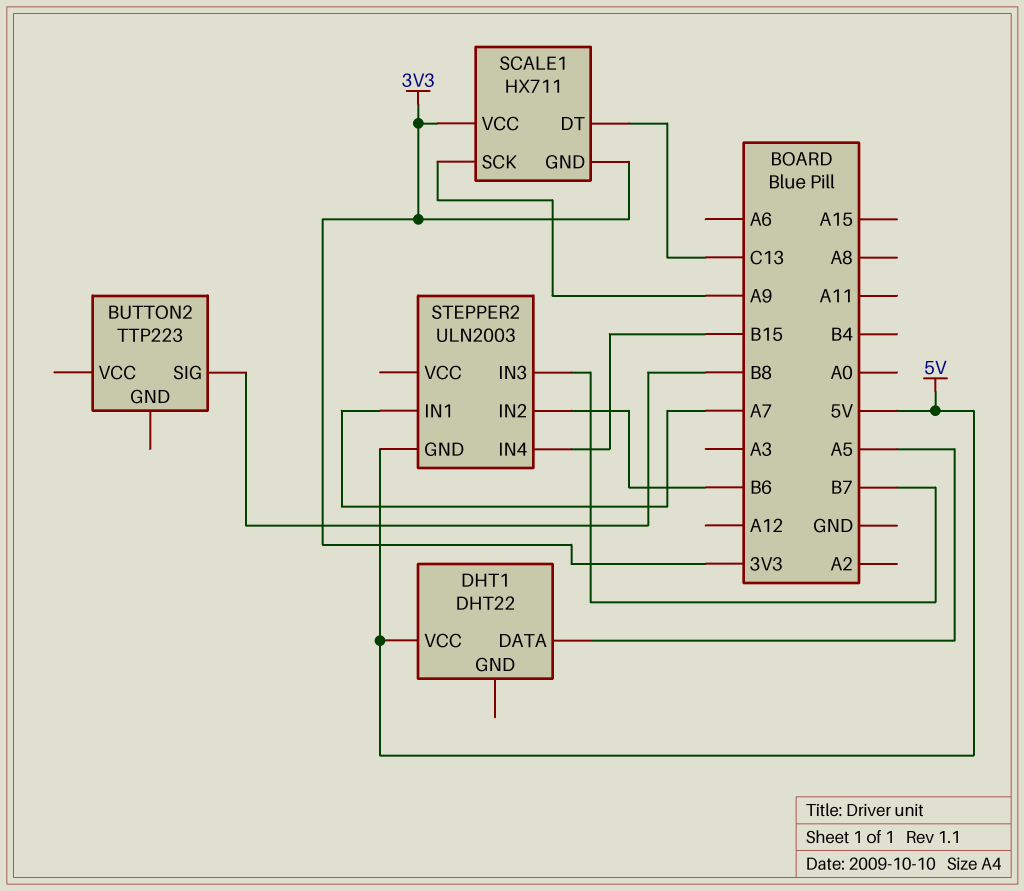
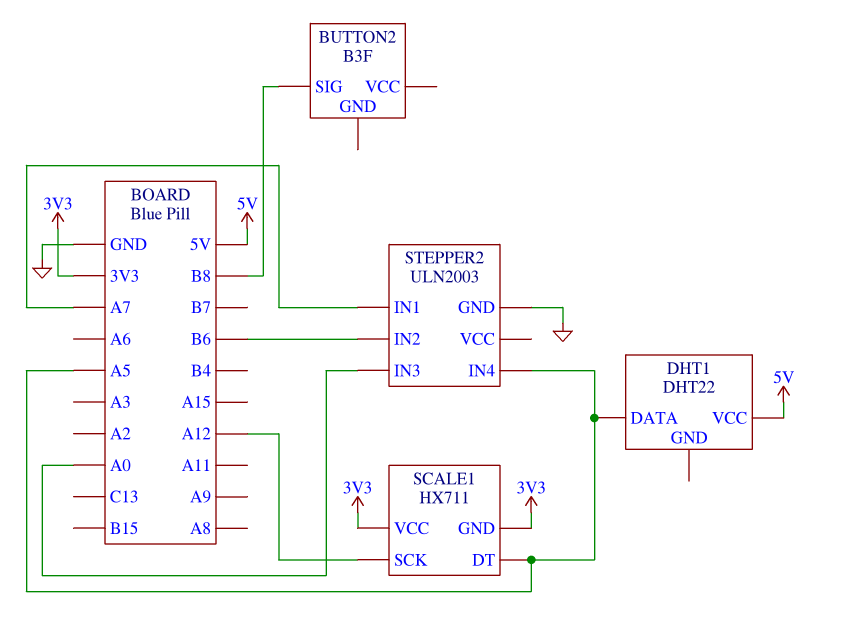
BUTTON2: TTP223 -> B3F
SCALE1 pin DT: C13 -> A5
SCALE1 pin SCK: A9 -> A12
STEPPER2 pin GND: 5V -> GND
STEPPER2 pin IN3: B7 -> A0
STEPPER2 pin IN4: B15 -> A5

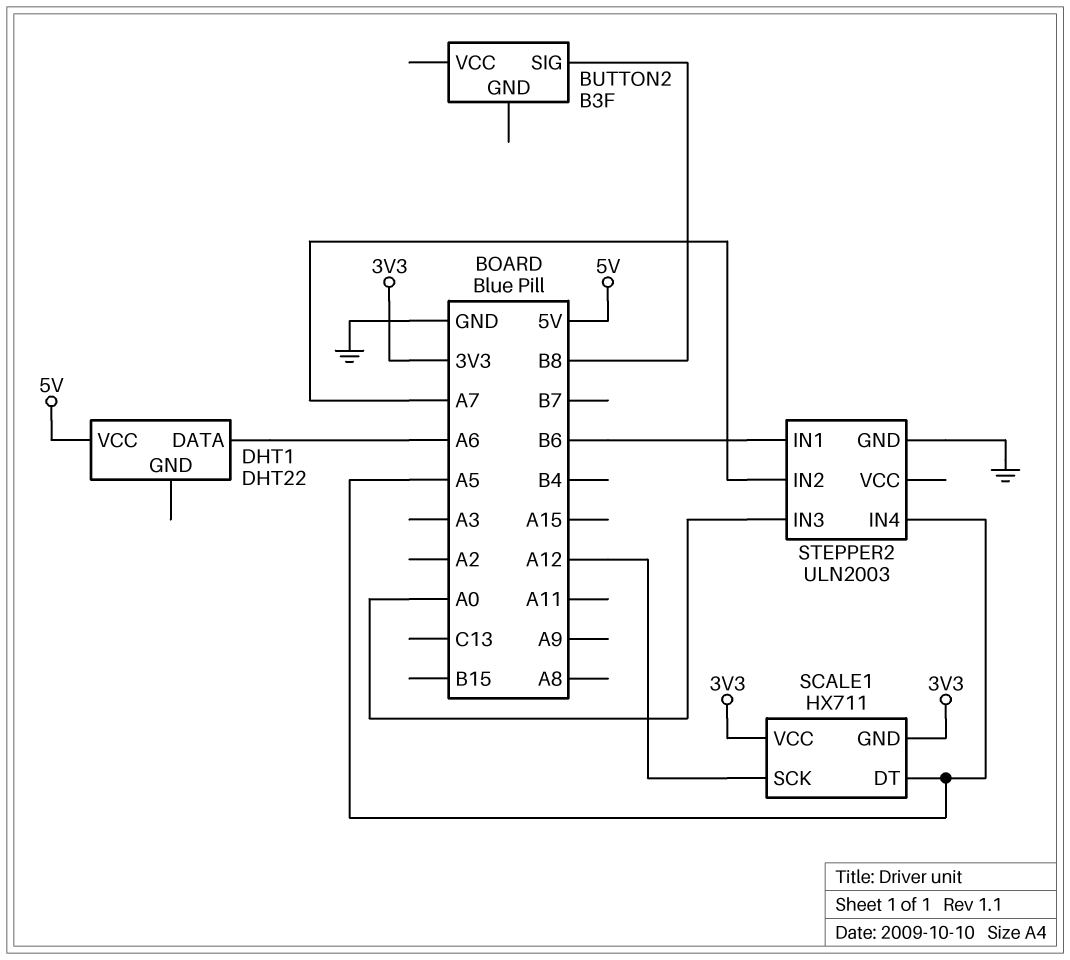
DHT1 pin DATA: A5 -> A6
STEPPER2 pin IN1: A7 -> B6
STEPPER2 pin IN2: B6 -> A7

